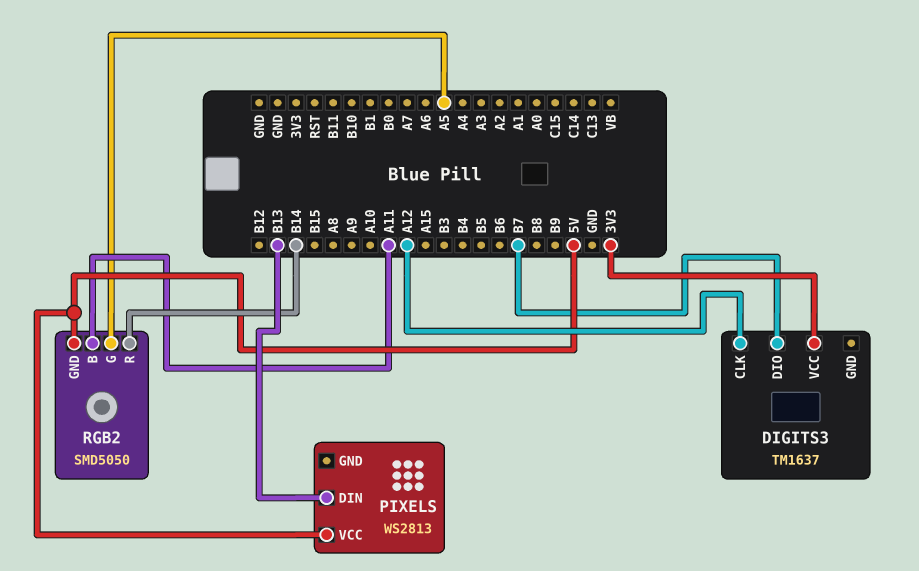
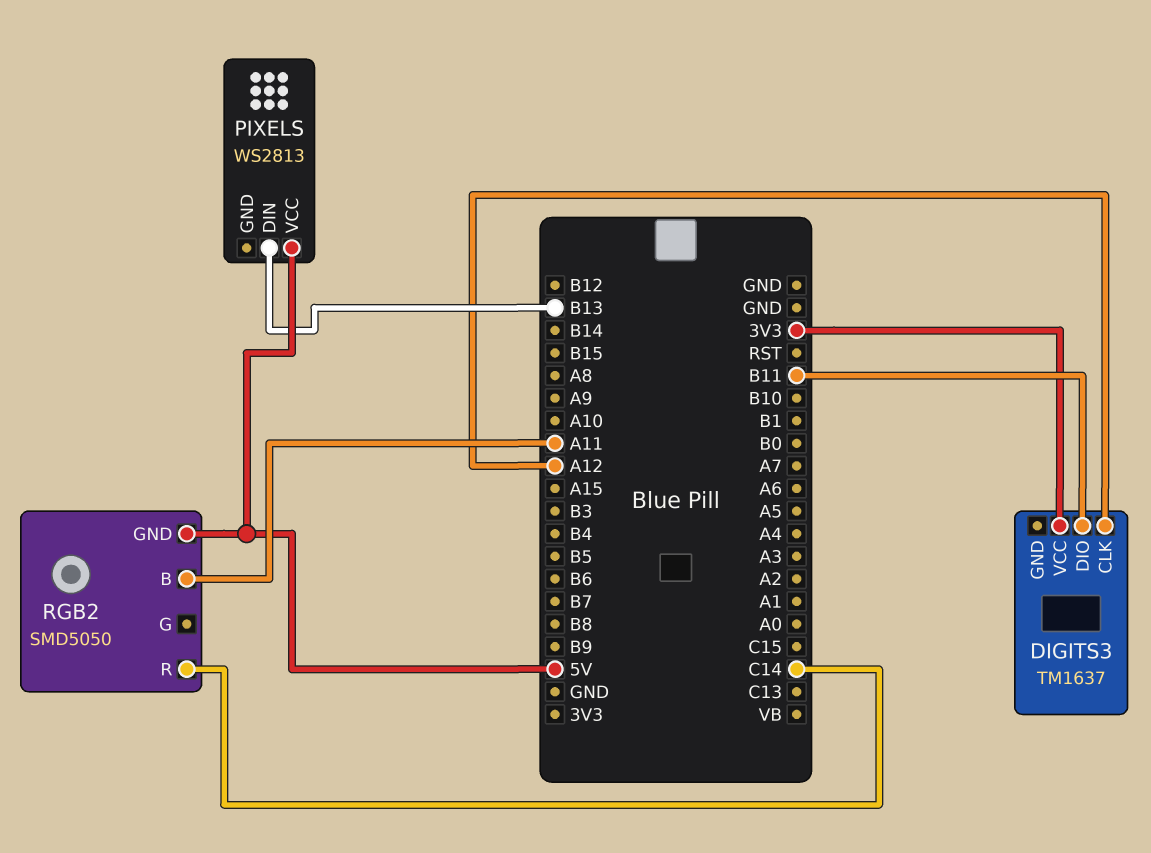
DIGITS3 pin DIO: B7 -> B11
RGB2 pin G: A5 -> none
RGB2 pin R: B14 -> C14

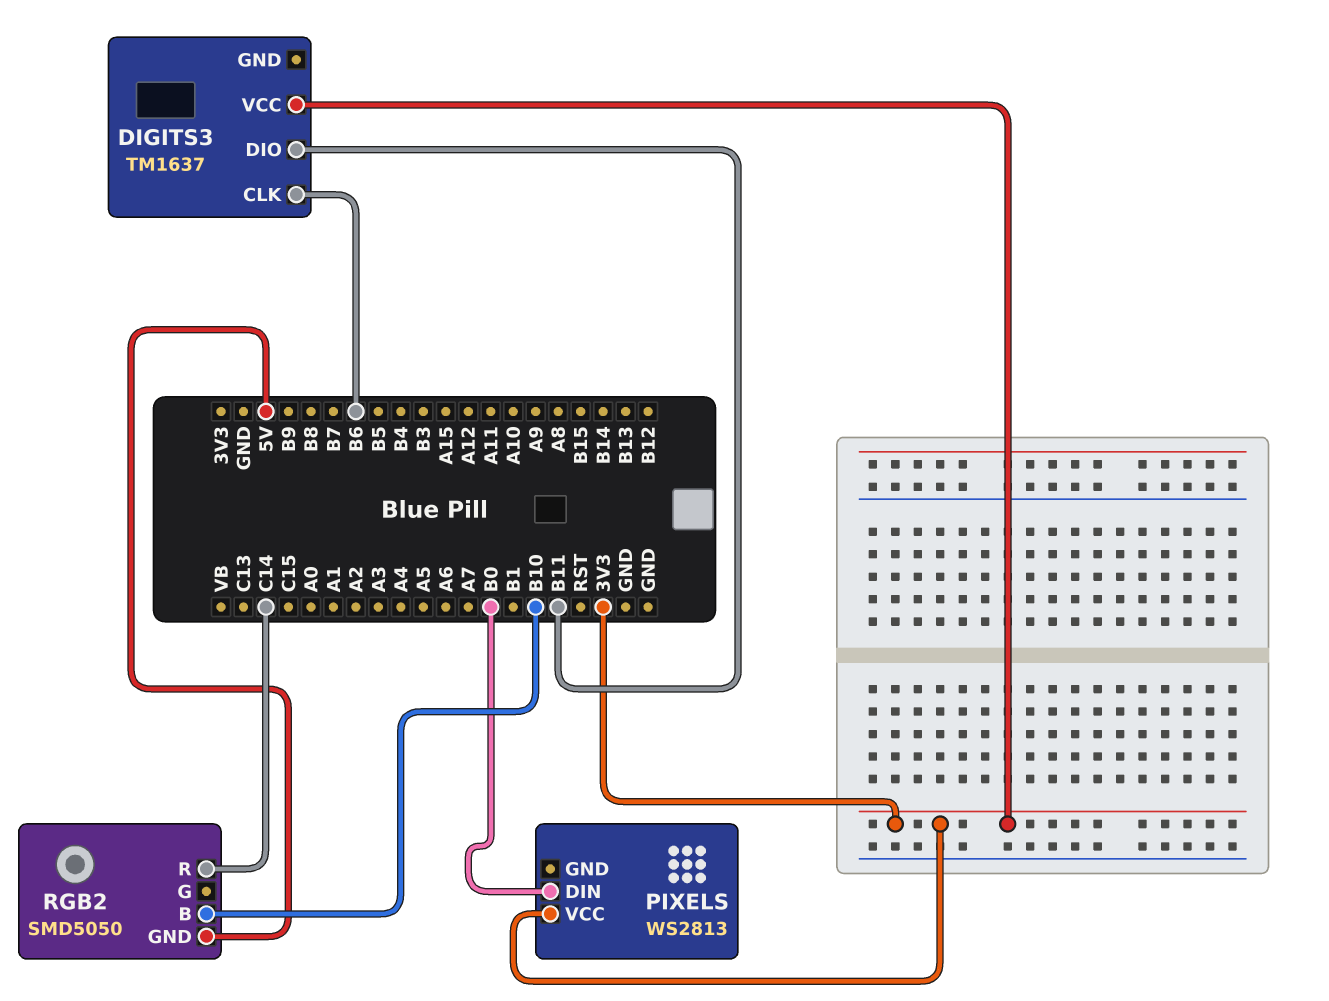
DIGITS3 pin CLK: A12 -> B6
PIXELS pin DIN: B13 -> B0
PIXELS pin VCC: 5V -> 3V3
RGB2 pin B: A11 -> B10

